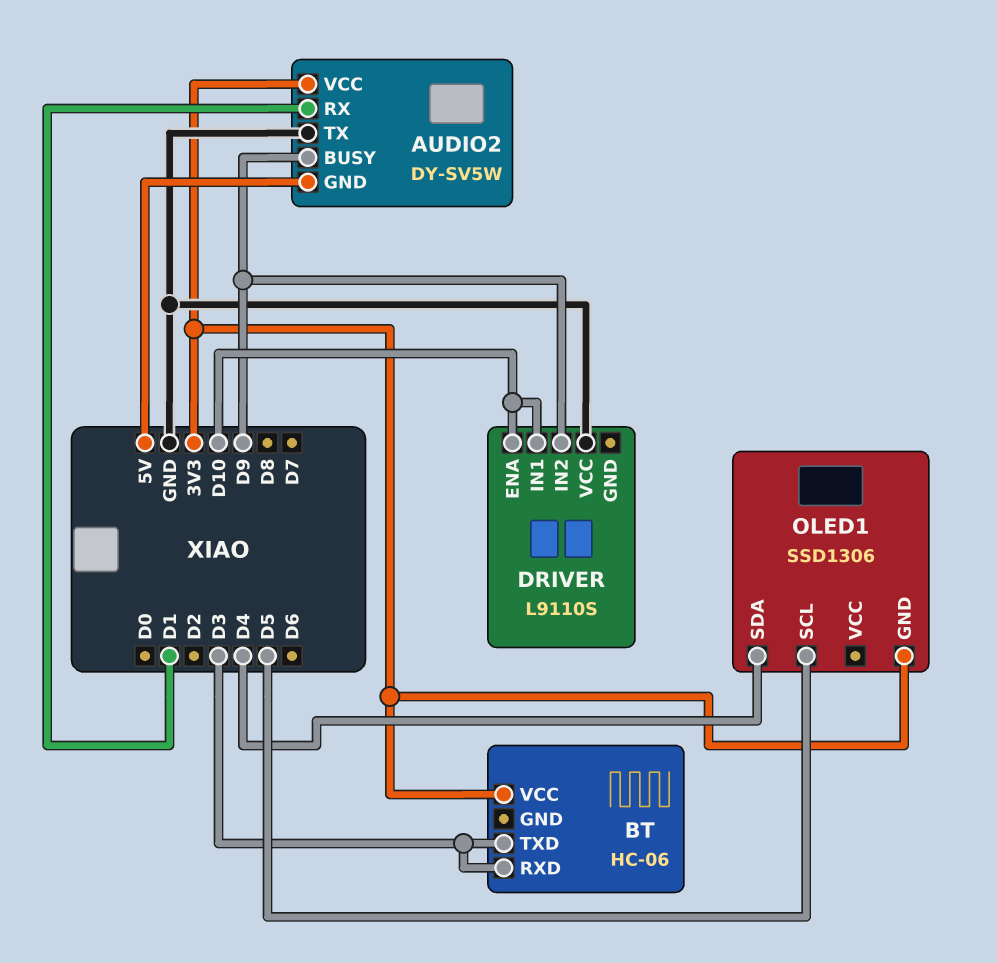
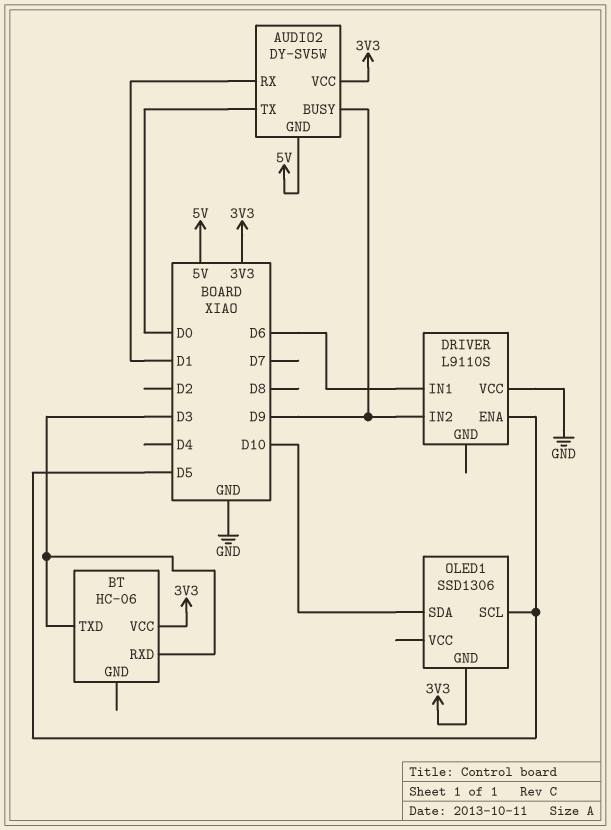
AUDIO2 pin TX: GND -> D0
DRIVER pin ENA: D10 -> D5
DRIVER pin IN1: D10 -> D6
OLED1 pin SDA: D4 -> D10

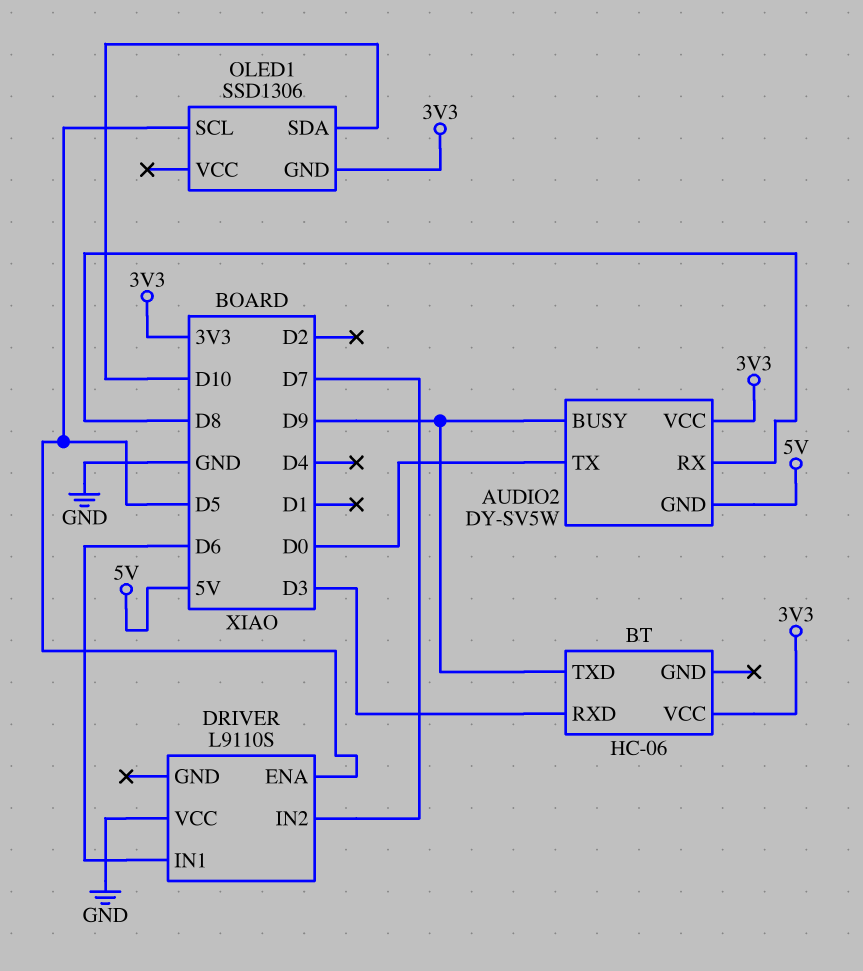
AUDIO2 pin RX: D1 -> D8
BT pin TXD: D3 -> D9
DRIVER pin IN2: D9 -> D7

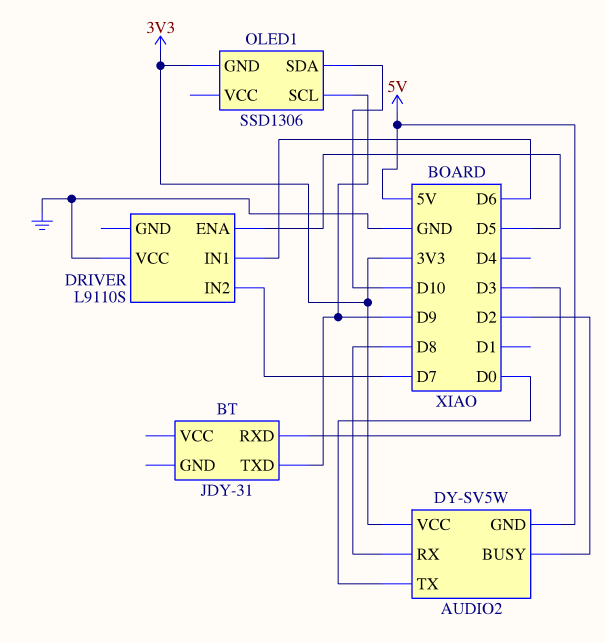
AUDIO2 pin BUSY: D9 -> D2
BT: HC-06 -> JDY-31
BT pin VCC: 3V3 -> none
OLED1 pin SCL: D5 -> D9

